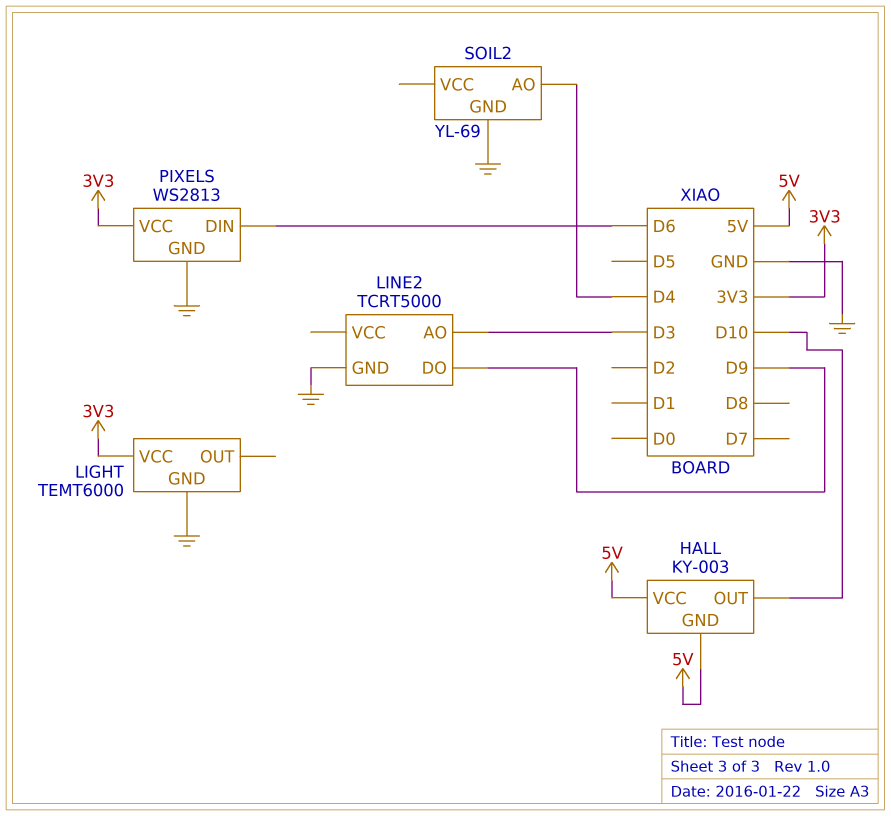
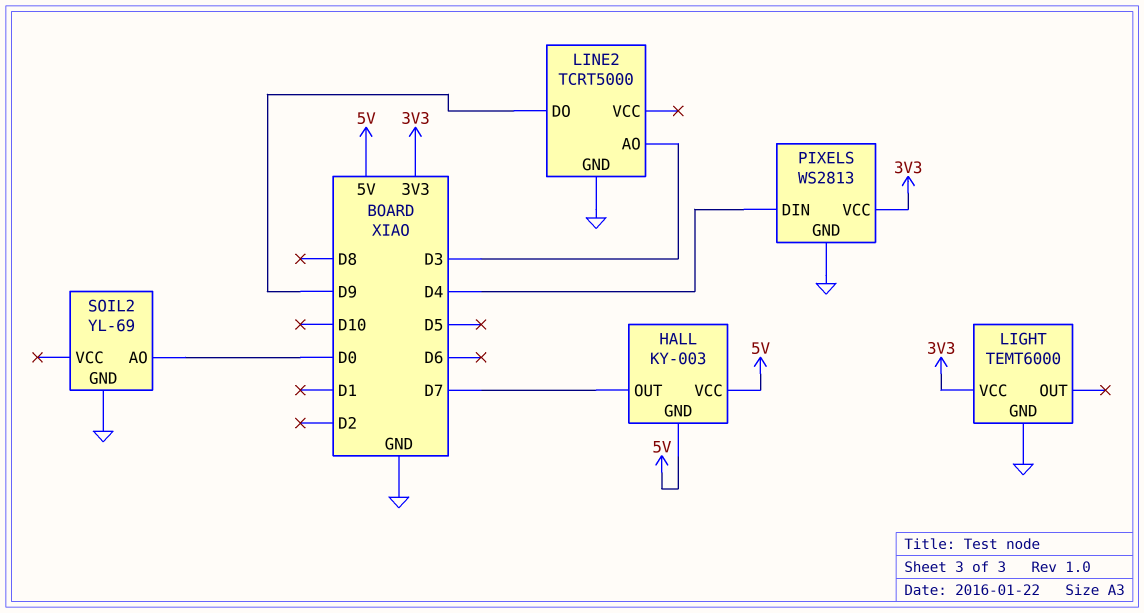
HALL pin OUT: D10 -> D7
PIXELS pin DIN: D6 -> D4
SOIL2 pin AO: D4 -> D0

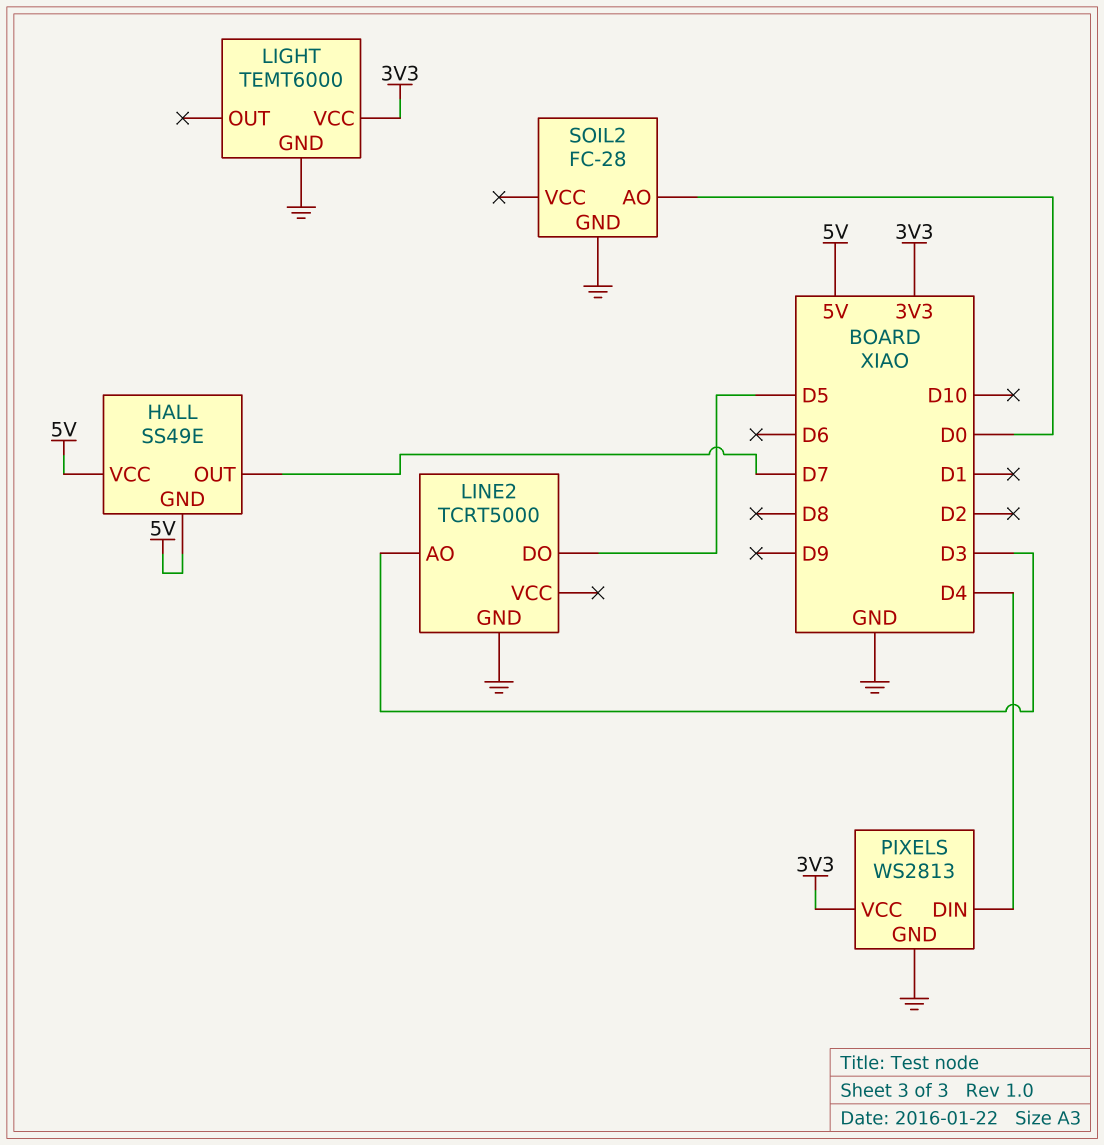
HALL: KY-003 -> SS49E
LINE2 pin DO: D9 -> D5
SOIL2: YL-69 -> FC-28

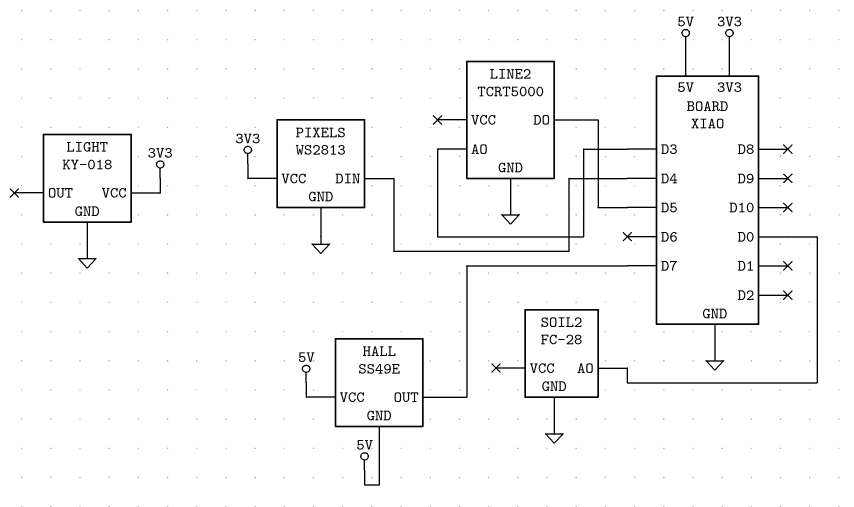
LIGHT: TEMT6000 -> KY-018

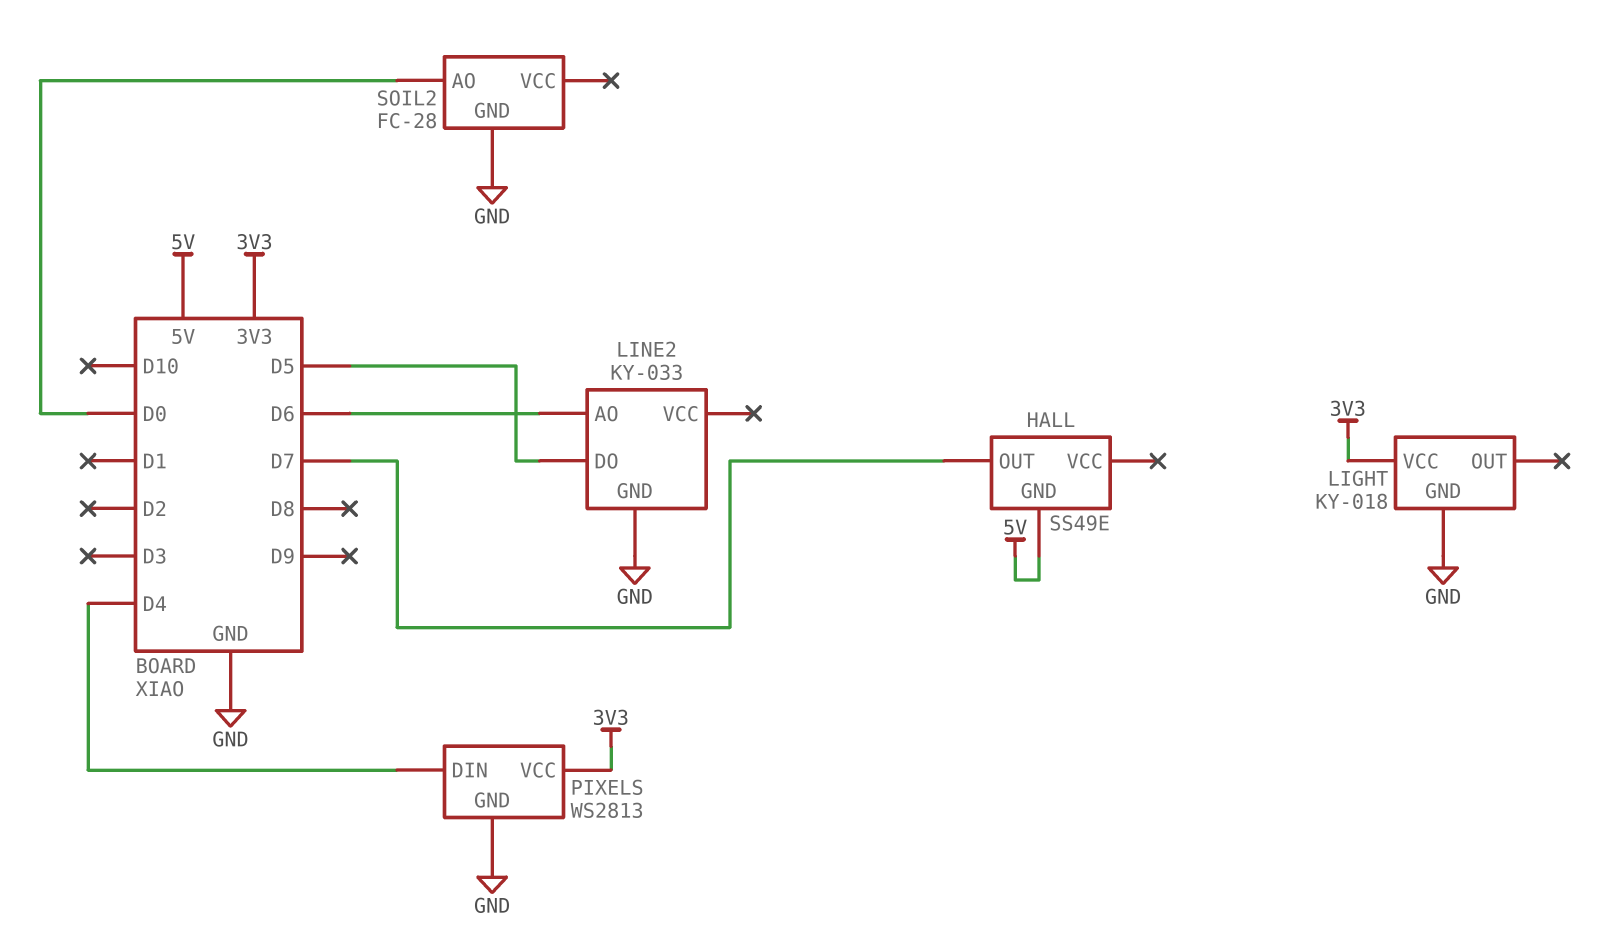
HALL pin VCC: 5V -> none
LINE2: TCRT5000 -> KY-033
LINE2 pin AO: D3 -> D6

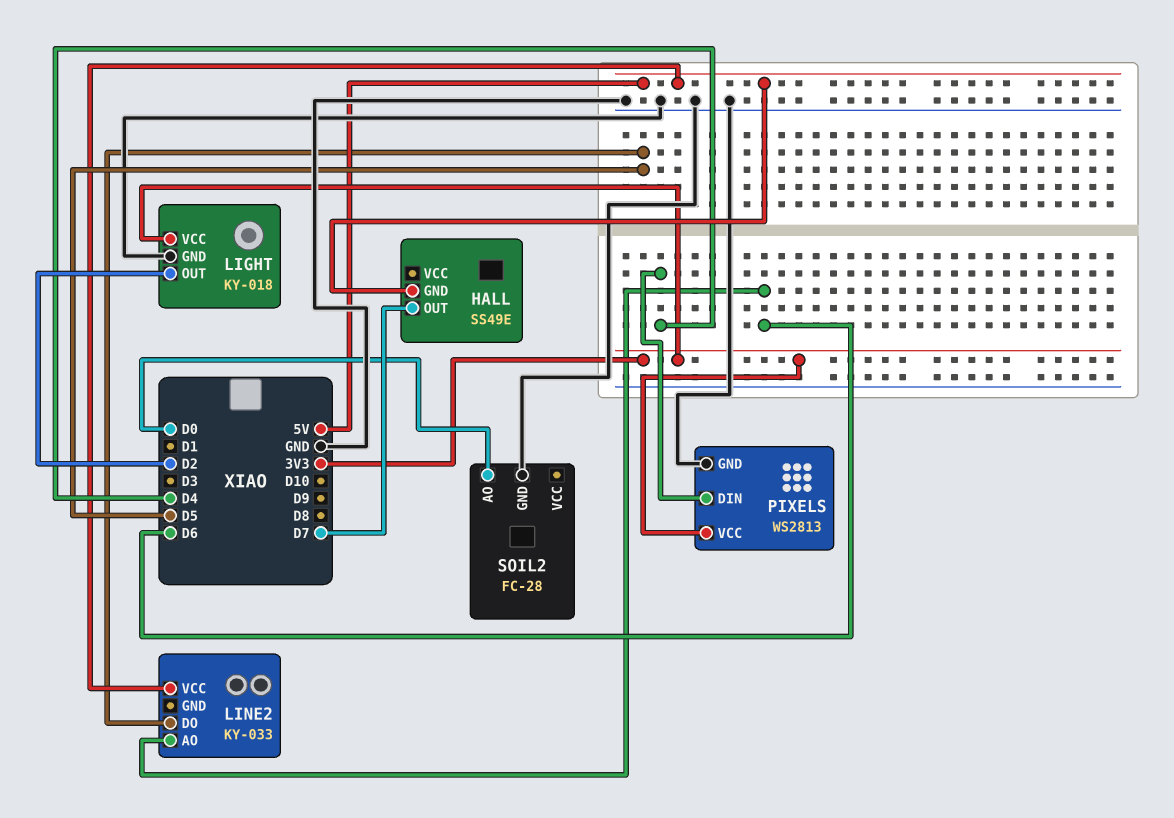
LIGHT pin OUT: none -> D2
LINE2 pin GND: GND -> none
LINE2 pin VCC: none -> 5V

